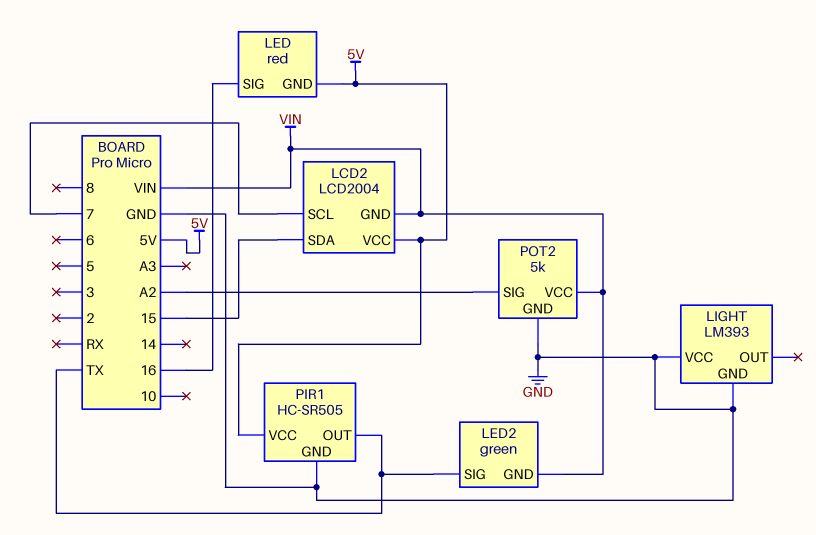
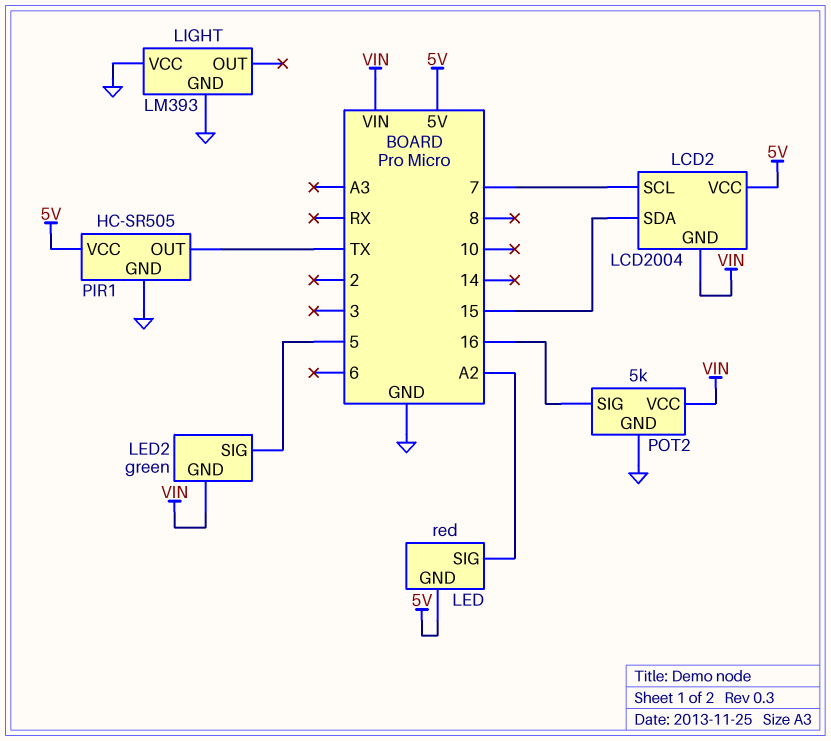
LED pin SIG: 16 -> A2
LED2 pin SIG: TX -> 5
POT2 pin SIG: A2 -> 16

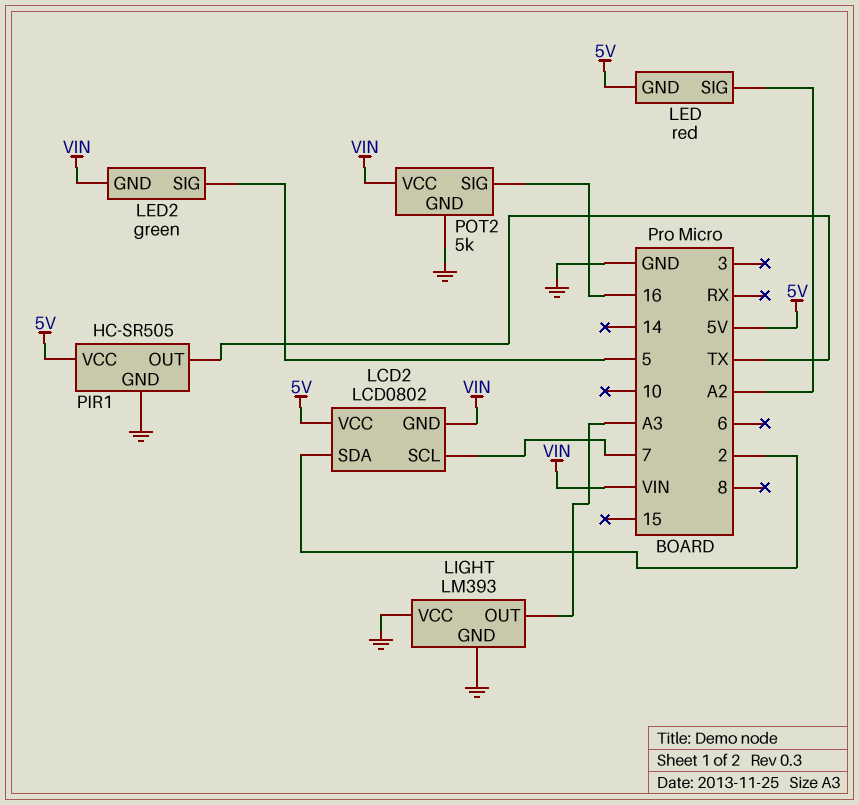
LCD2: LCD2004 -> LCD0802
LCD2 pin SDA: 15 -> 2
LIGHT pin OUT: none -> A3

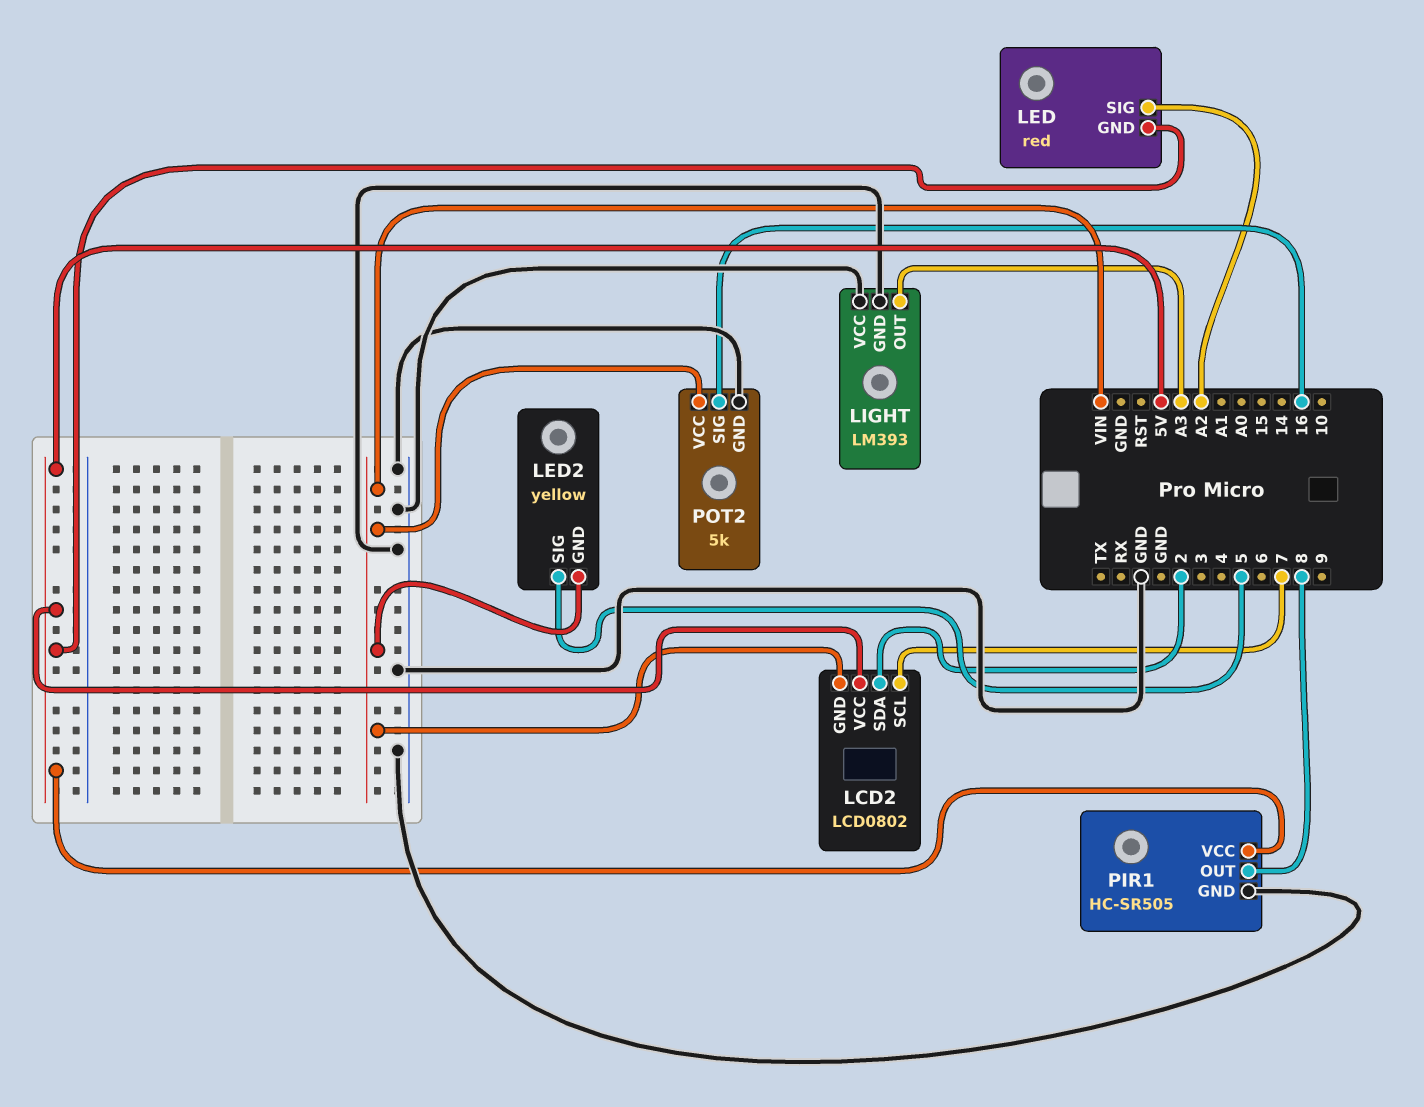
LED2: green -> yellow
PIR1 pin OUT: TX -> 8

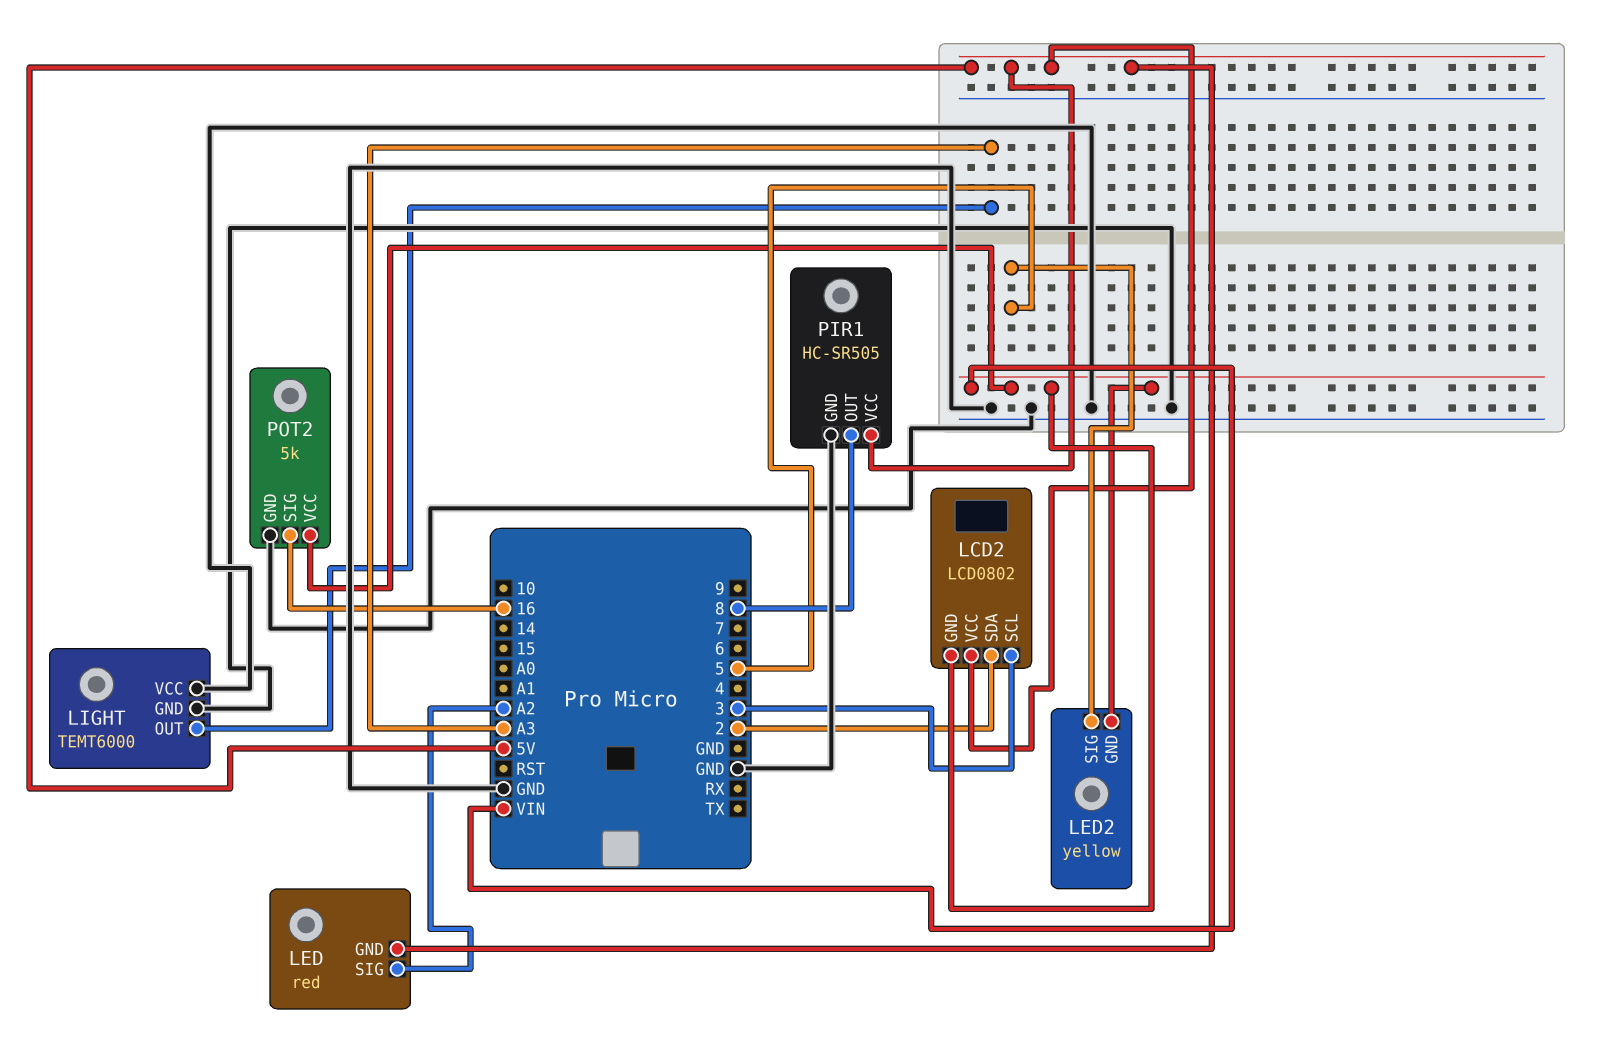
LCD2 pin SCL: 7 -> 3
LIGHT: LM393 -> TEMT6000

